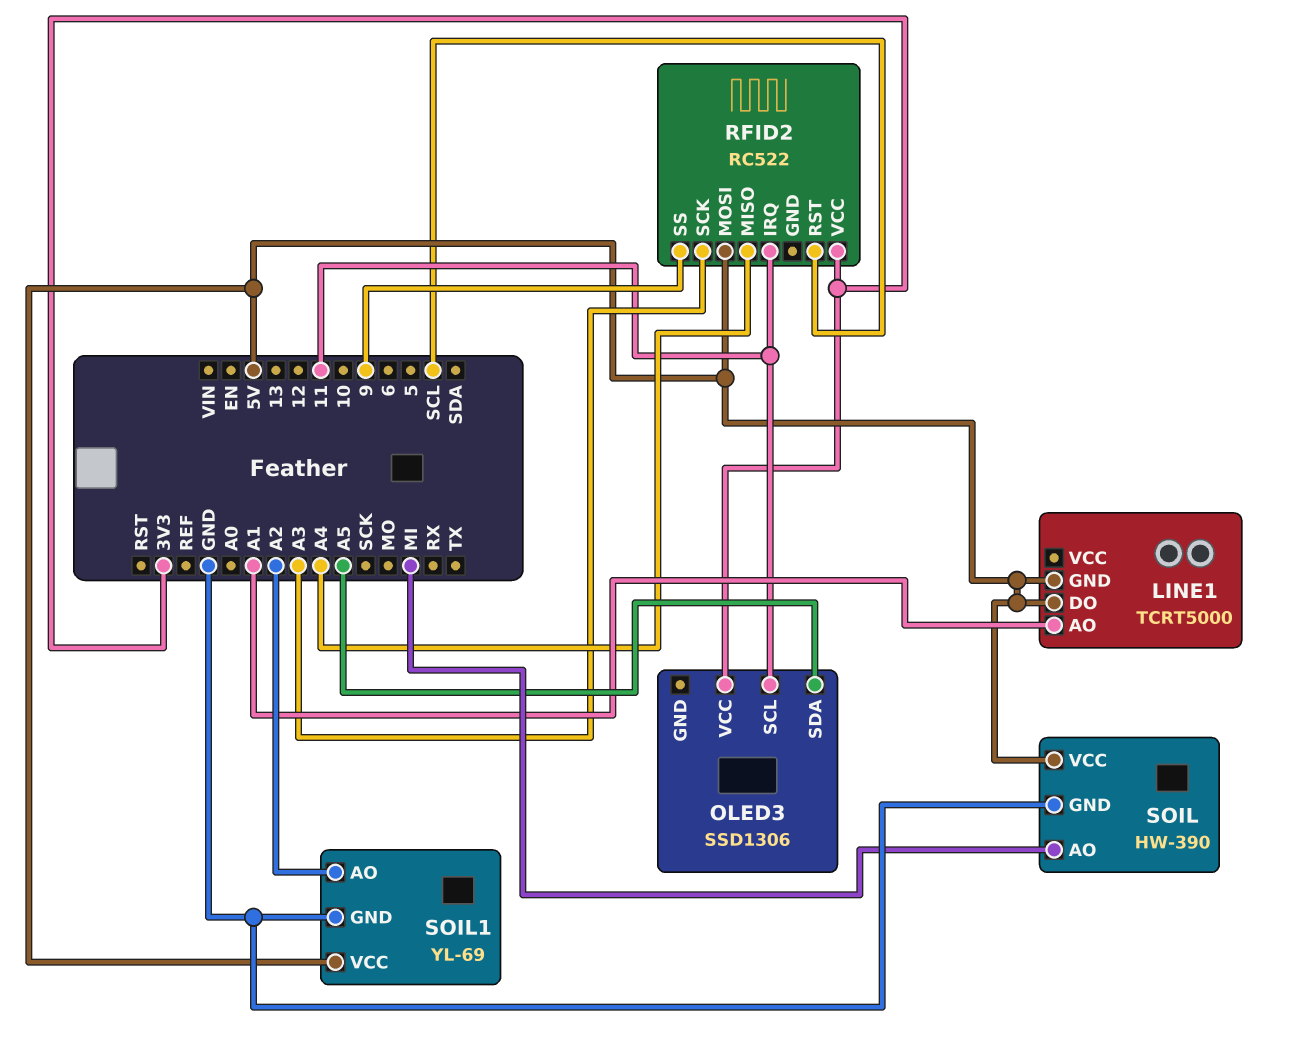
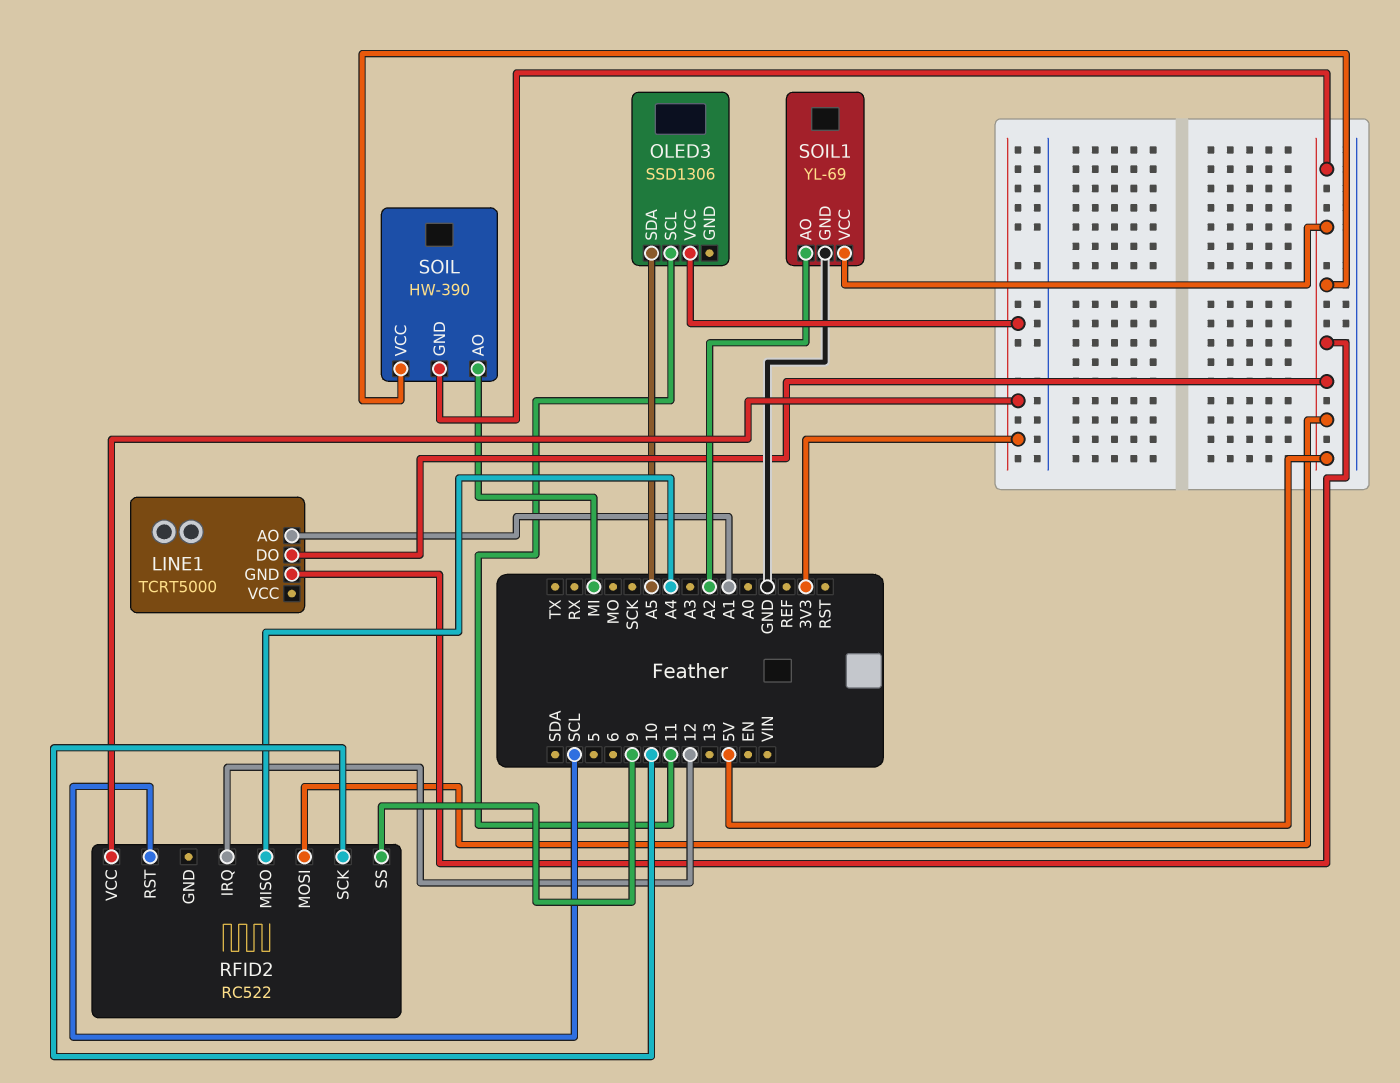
RFID2 pin IRQ: 11 -> 12
RFID2 pin SCK: A3 -> 10
SOIL pin GND: GND -> 5V

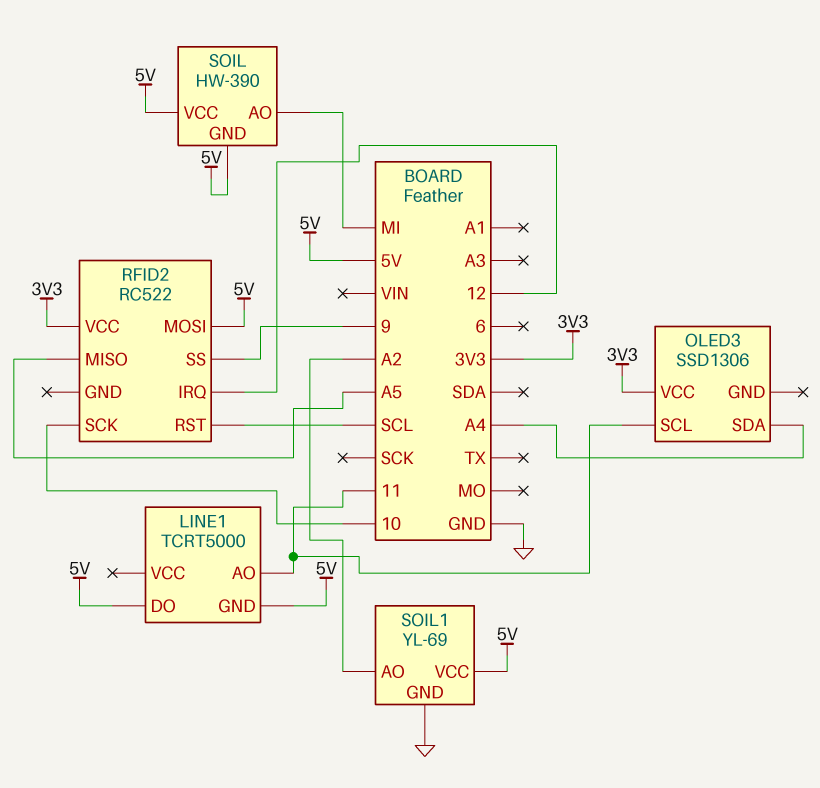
LINE1 pin AO: A1 -> 11
OLED3 pin SDA: A5 -> A4
RFID2 pin MISO: A4 -> A5

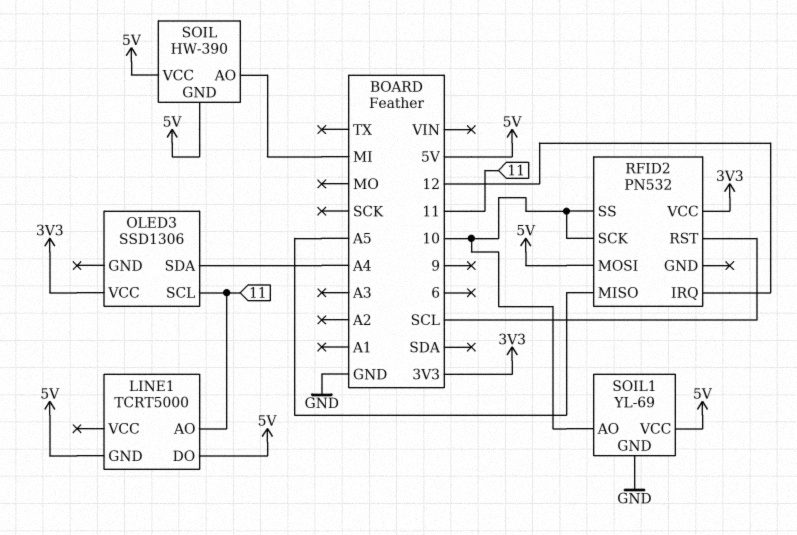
RFID2: RC522 -> PN532
RFID2 pin SS: 9 -> 10
SOIL1 pin AO: A2 -> 10

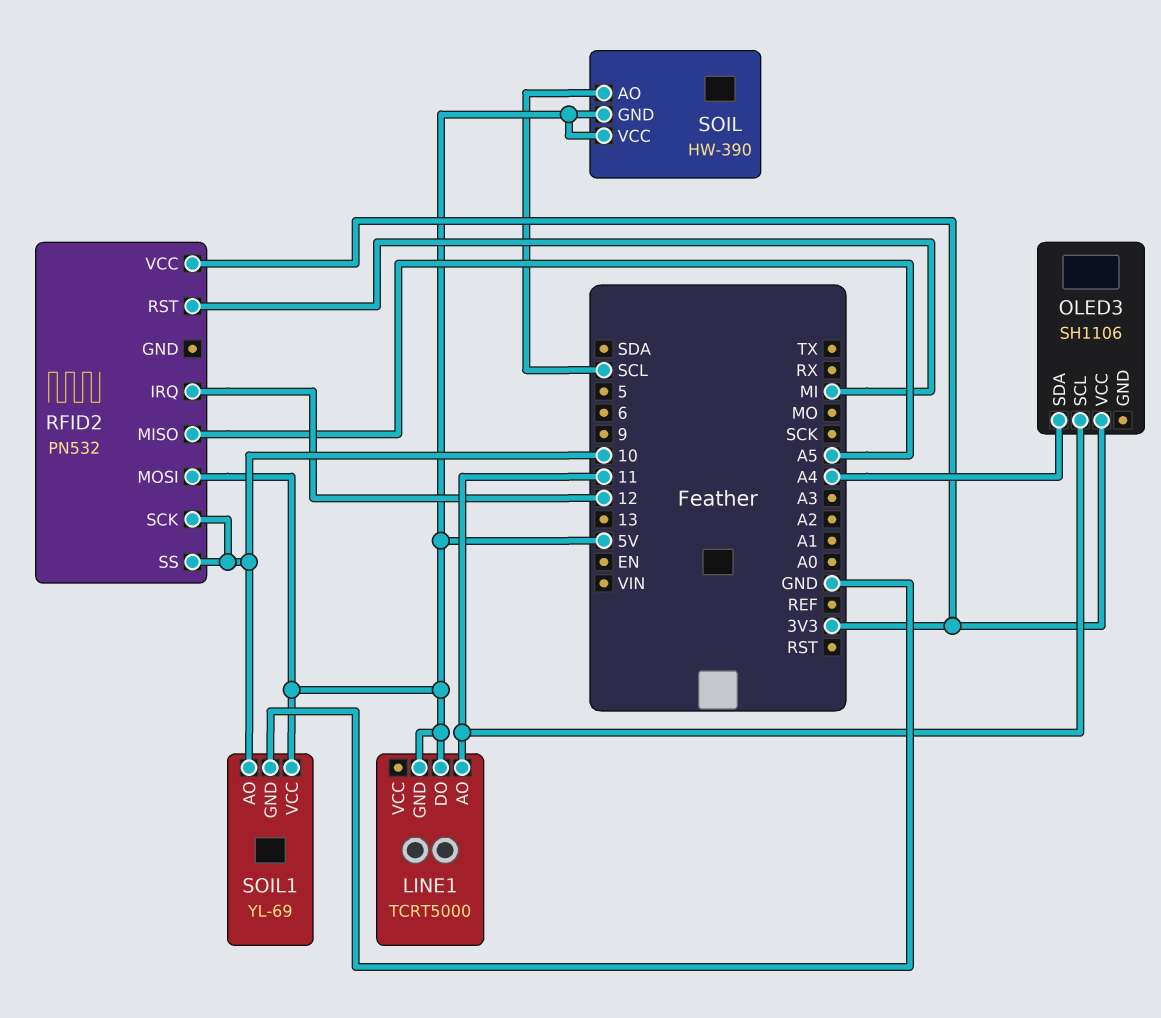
OLED3: SSD1306 -> SH1106
RFID2 pin RST: SCL -> MI
SOIL pin AO: MI -> SCL

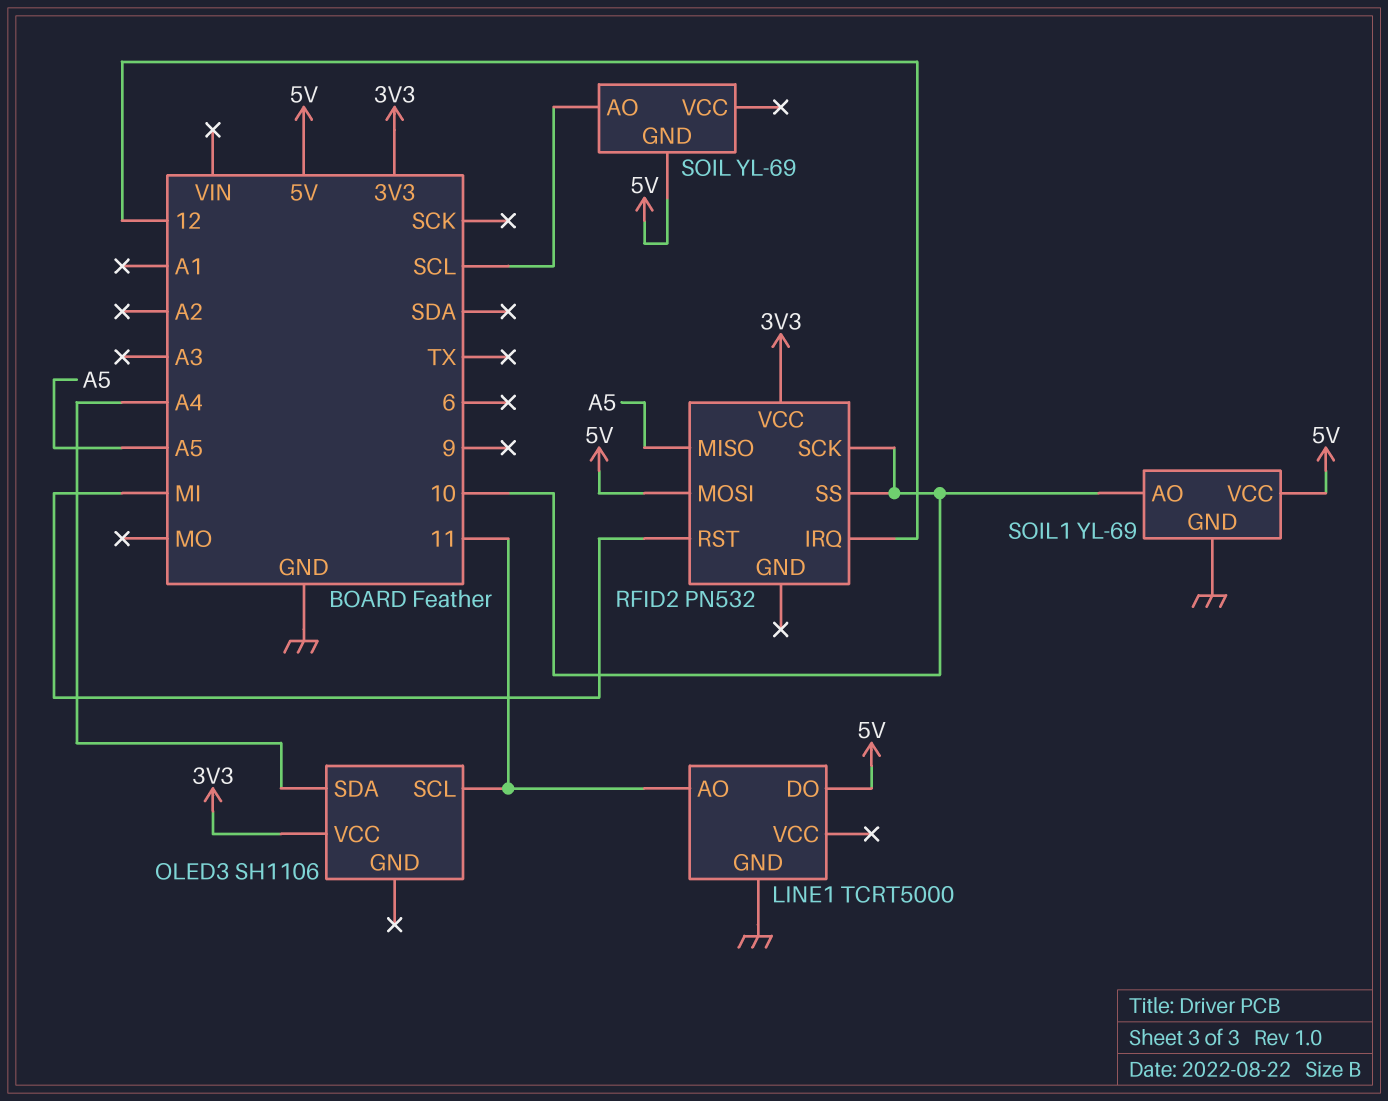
LINE1 pin GND: 5V -> GND
SOIL: HW-390 -> YL-69
SOIL pin VCC: 5V -> none

